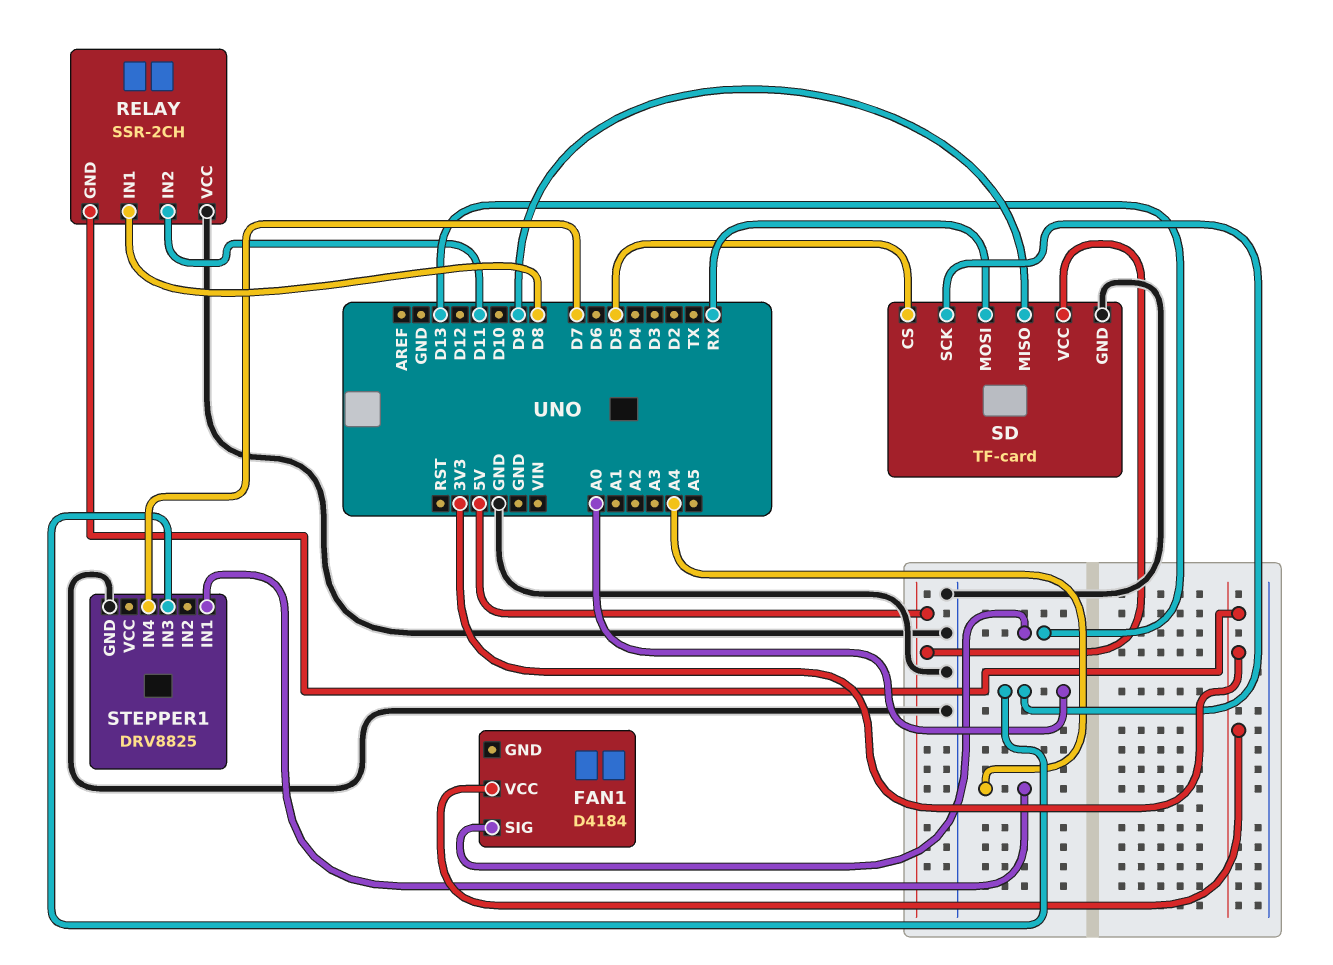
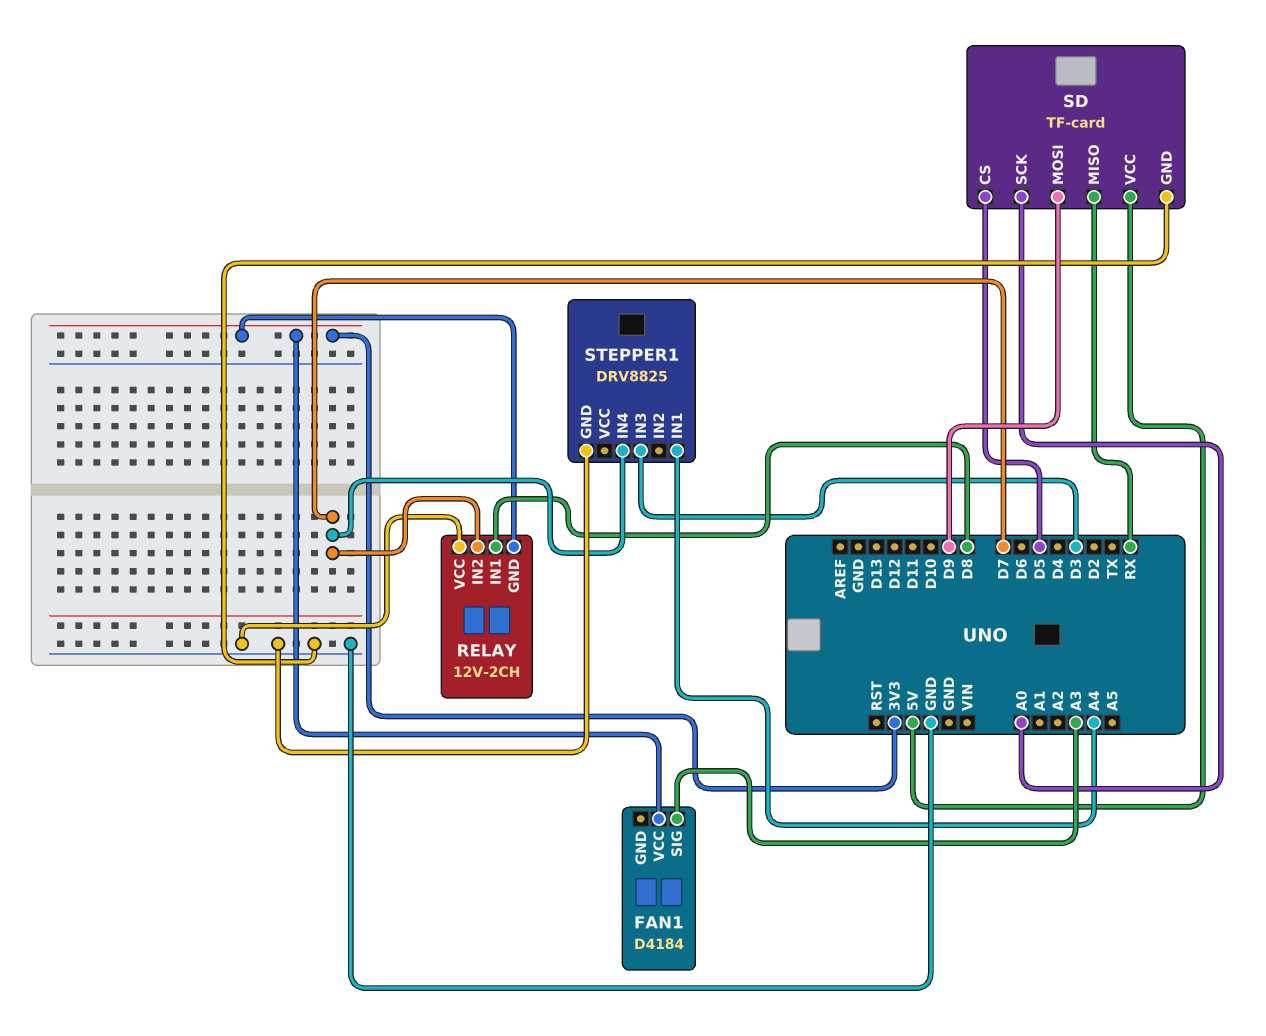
FAN1 pin SIG: D13 -> A3
RELAY: SSR-2CH -> 12V-2CH
RELAY pin IN2: D11 -> D7
SD pin MISO: D9 -> RX
SD pin MOSI: RX -> D9
STEPPER1 pin IN3: A0 -> D3

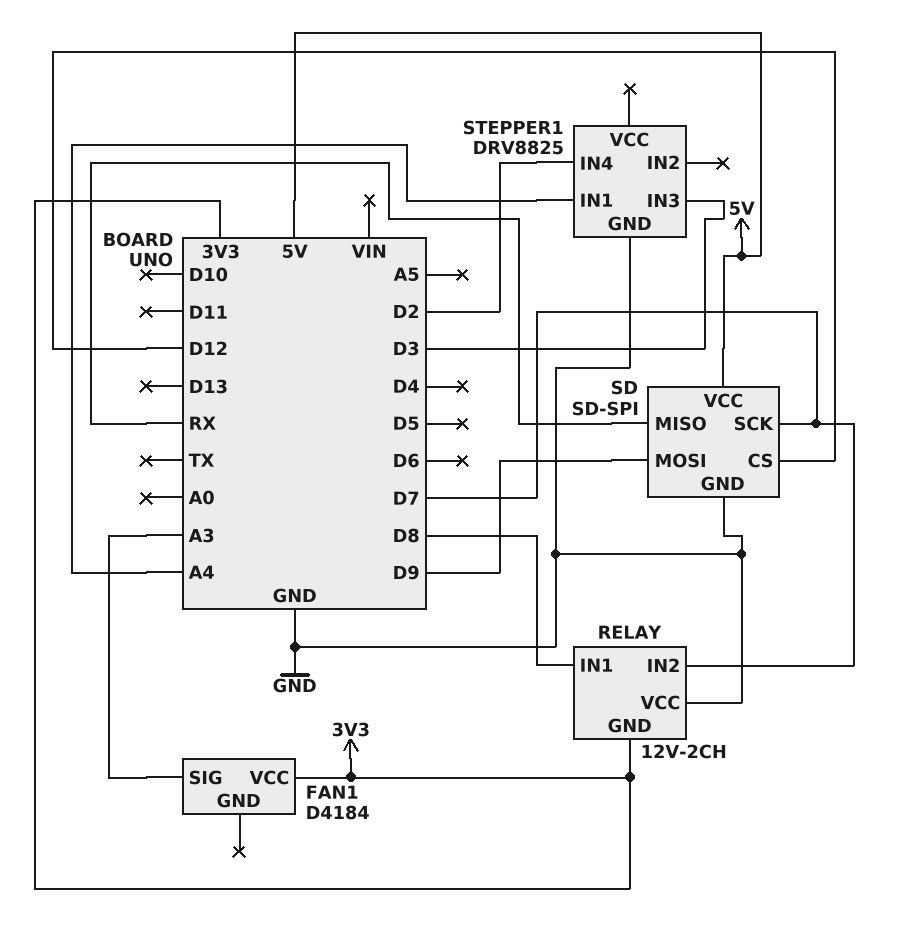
SD: TF-card -> SD-SPI
SD pin CS: D5 -> D12
SD pin SCK: A0 -> D7
STEPPER1 pin IN4: D7 -> D2

